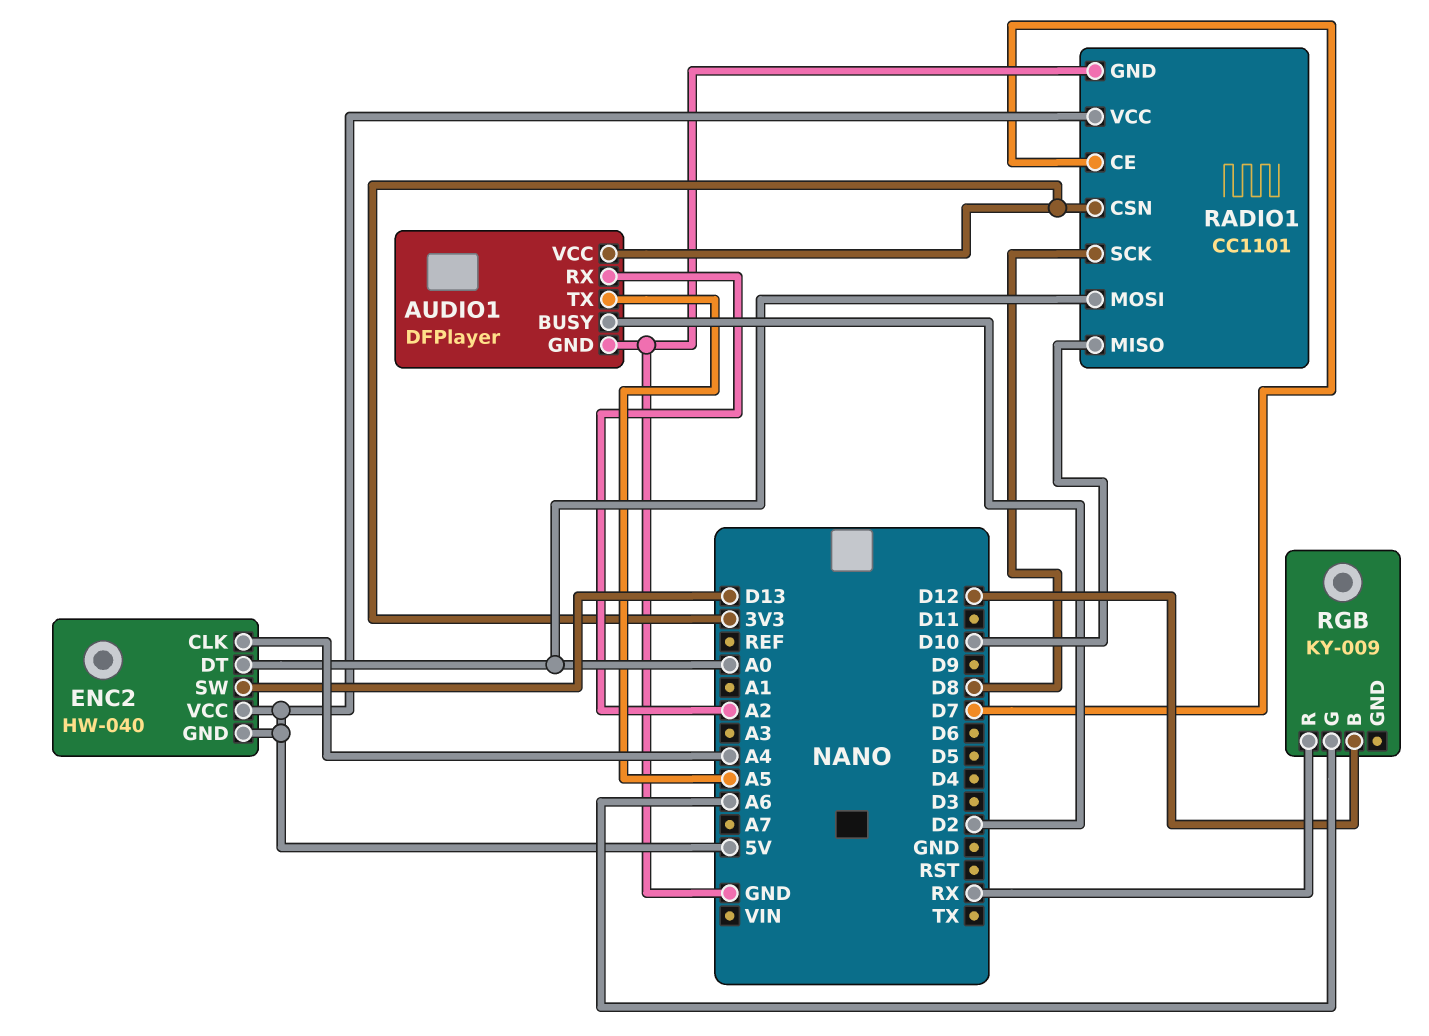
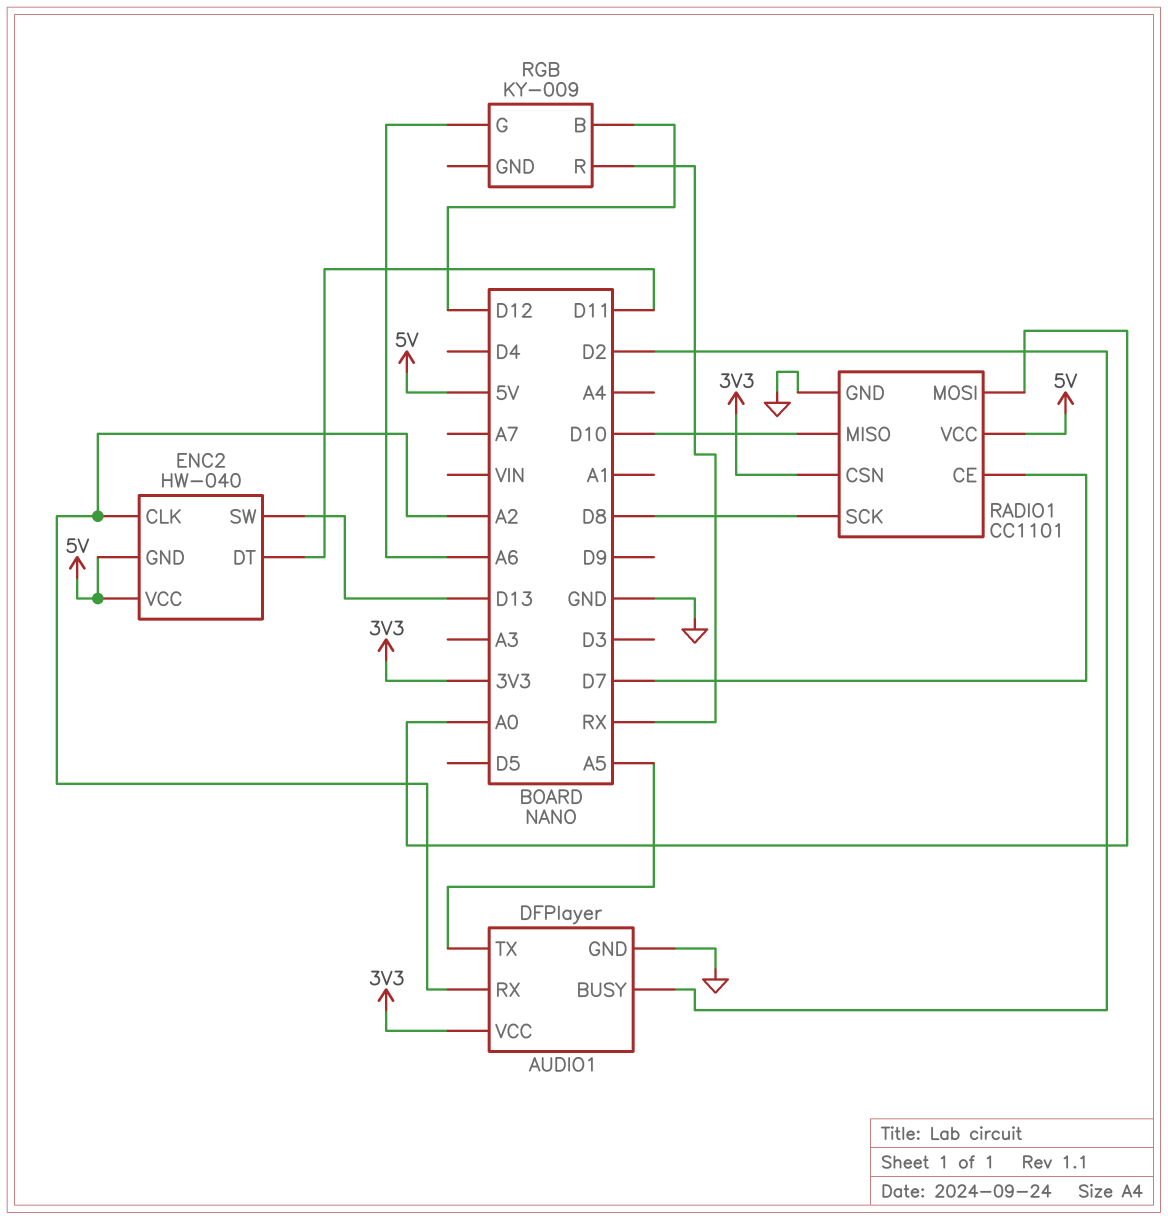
ENC2 pin CLK: A4 -> A2
ENC2 pin DT: A0 -> D11

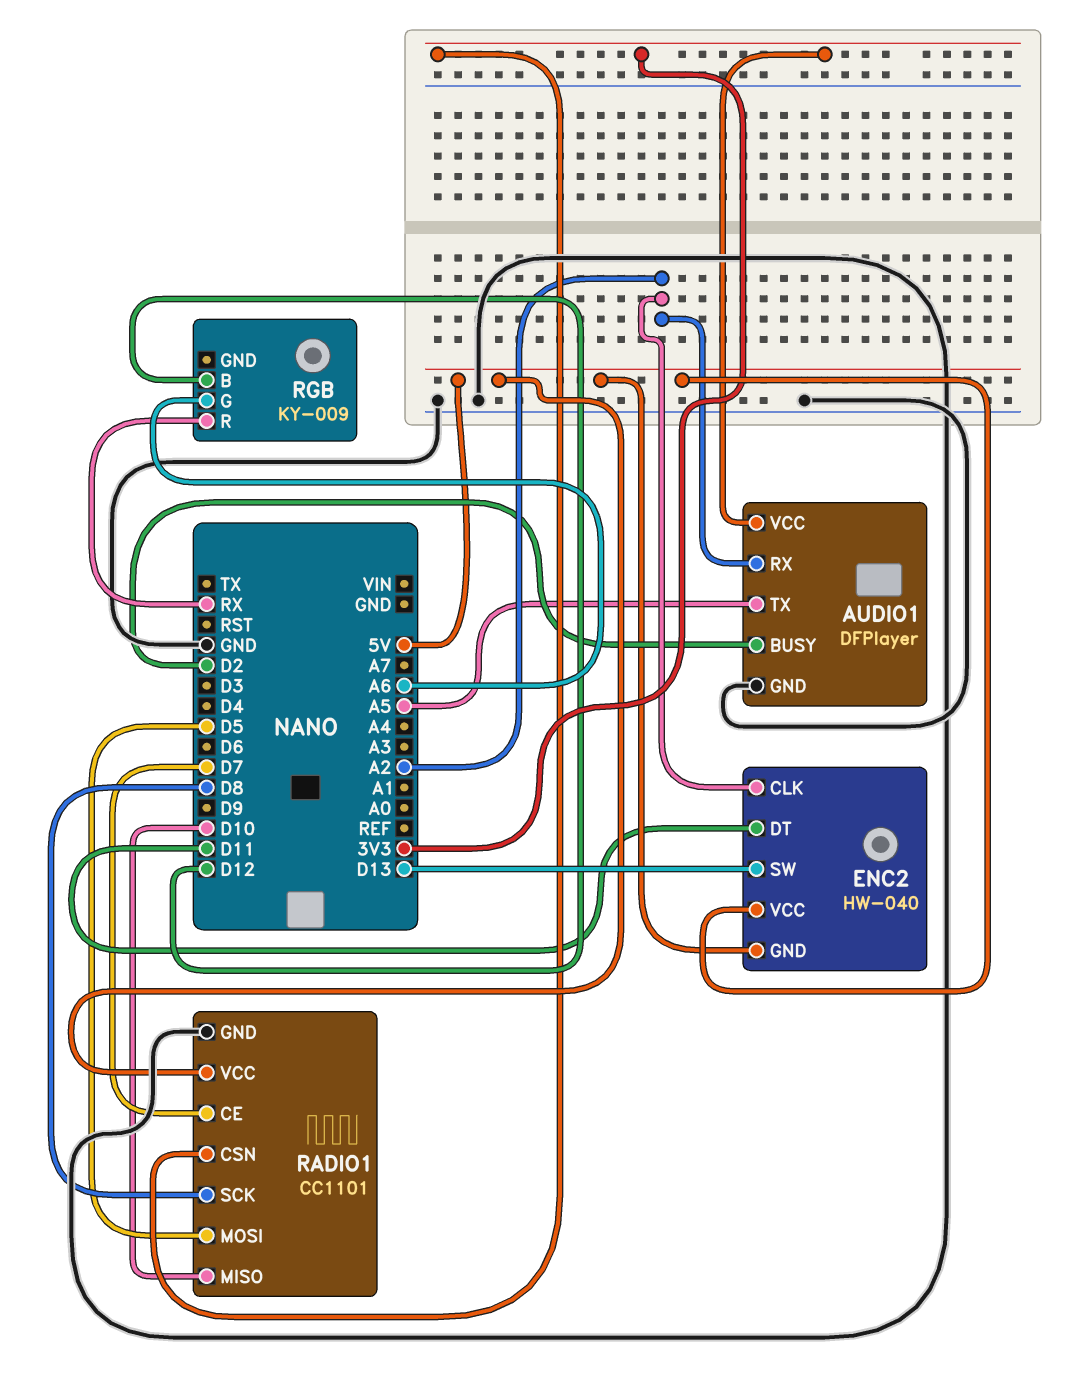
RADIO1 pin MOSI: A0 -> D5

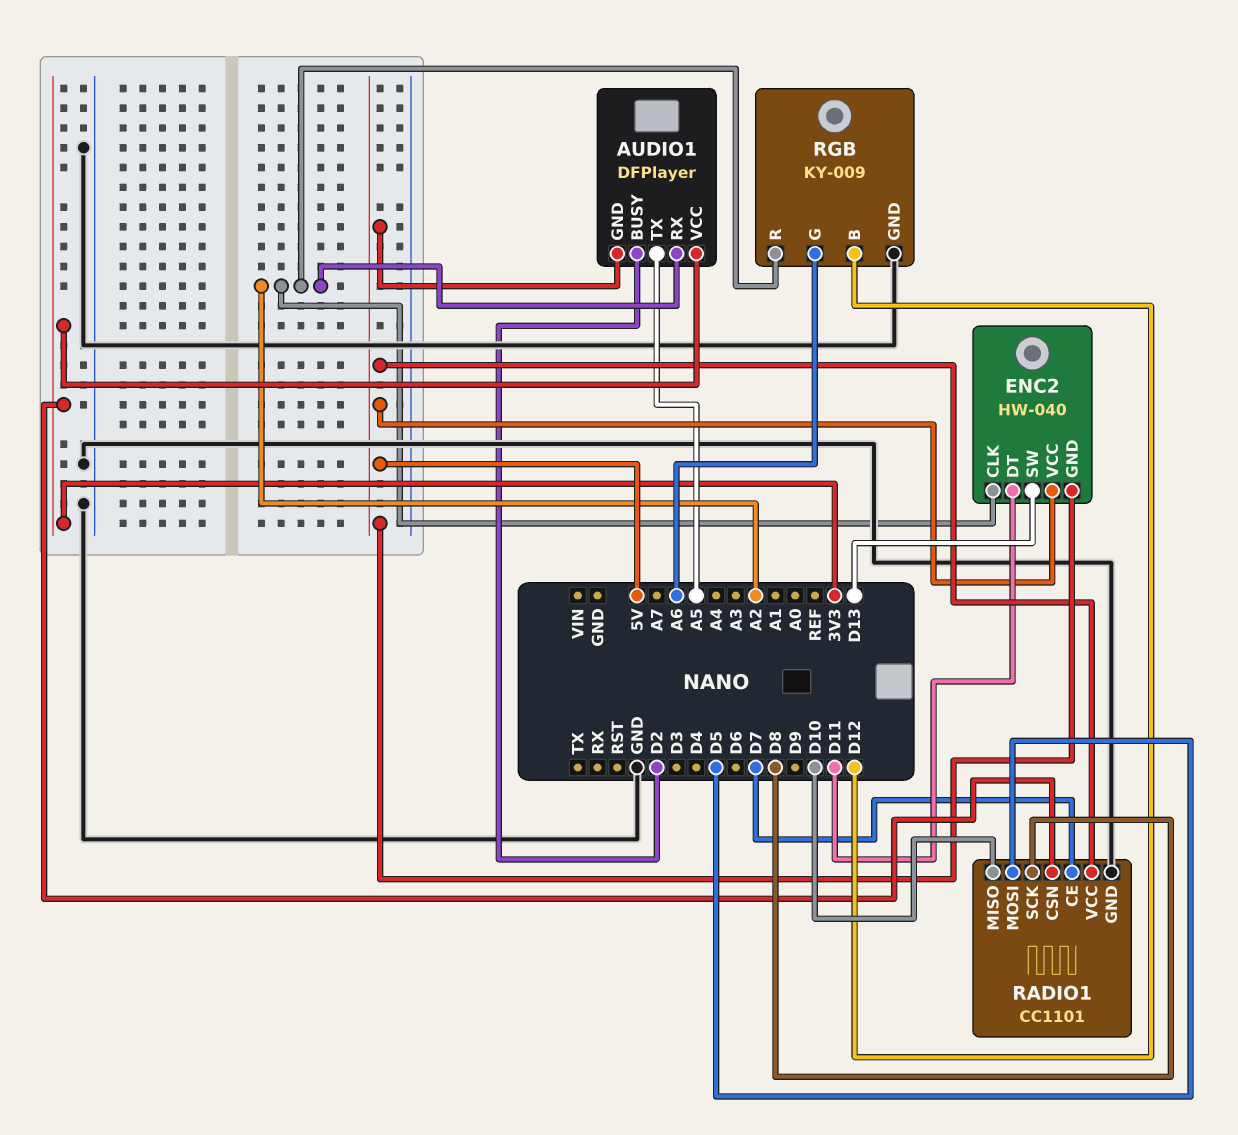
AUDIO1 pin GND: GND -> 5V
RGB pin GND: none -> GND
RGB pin R: RX -> A2

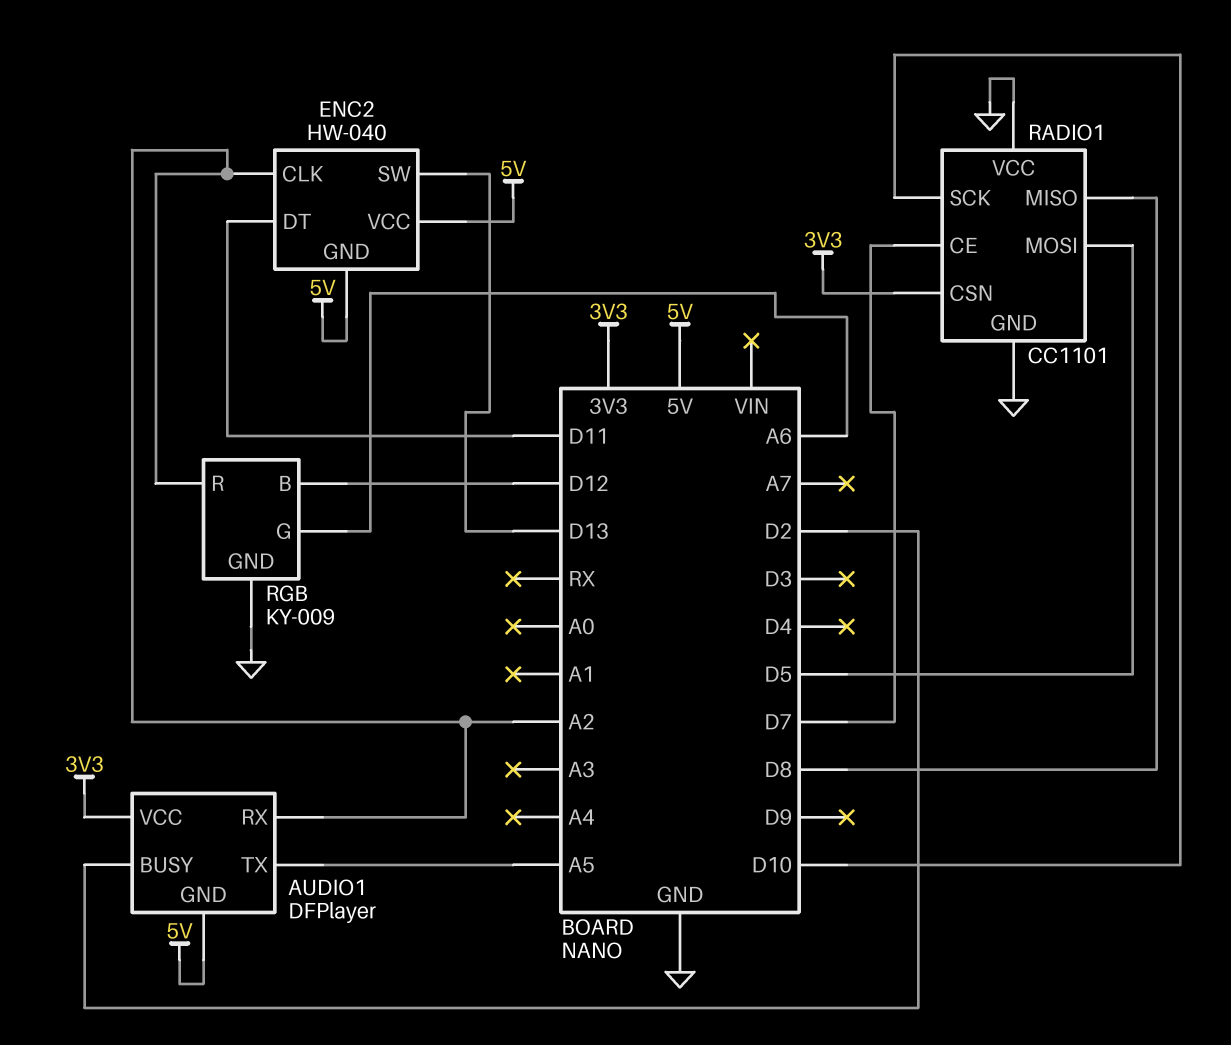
RADIO1 pin MISO: D10 -> D8
RADIO1 pin SCK: D8 -> D10
RADIO1 pin VCC: 5V -> GND

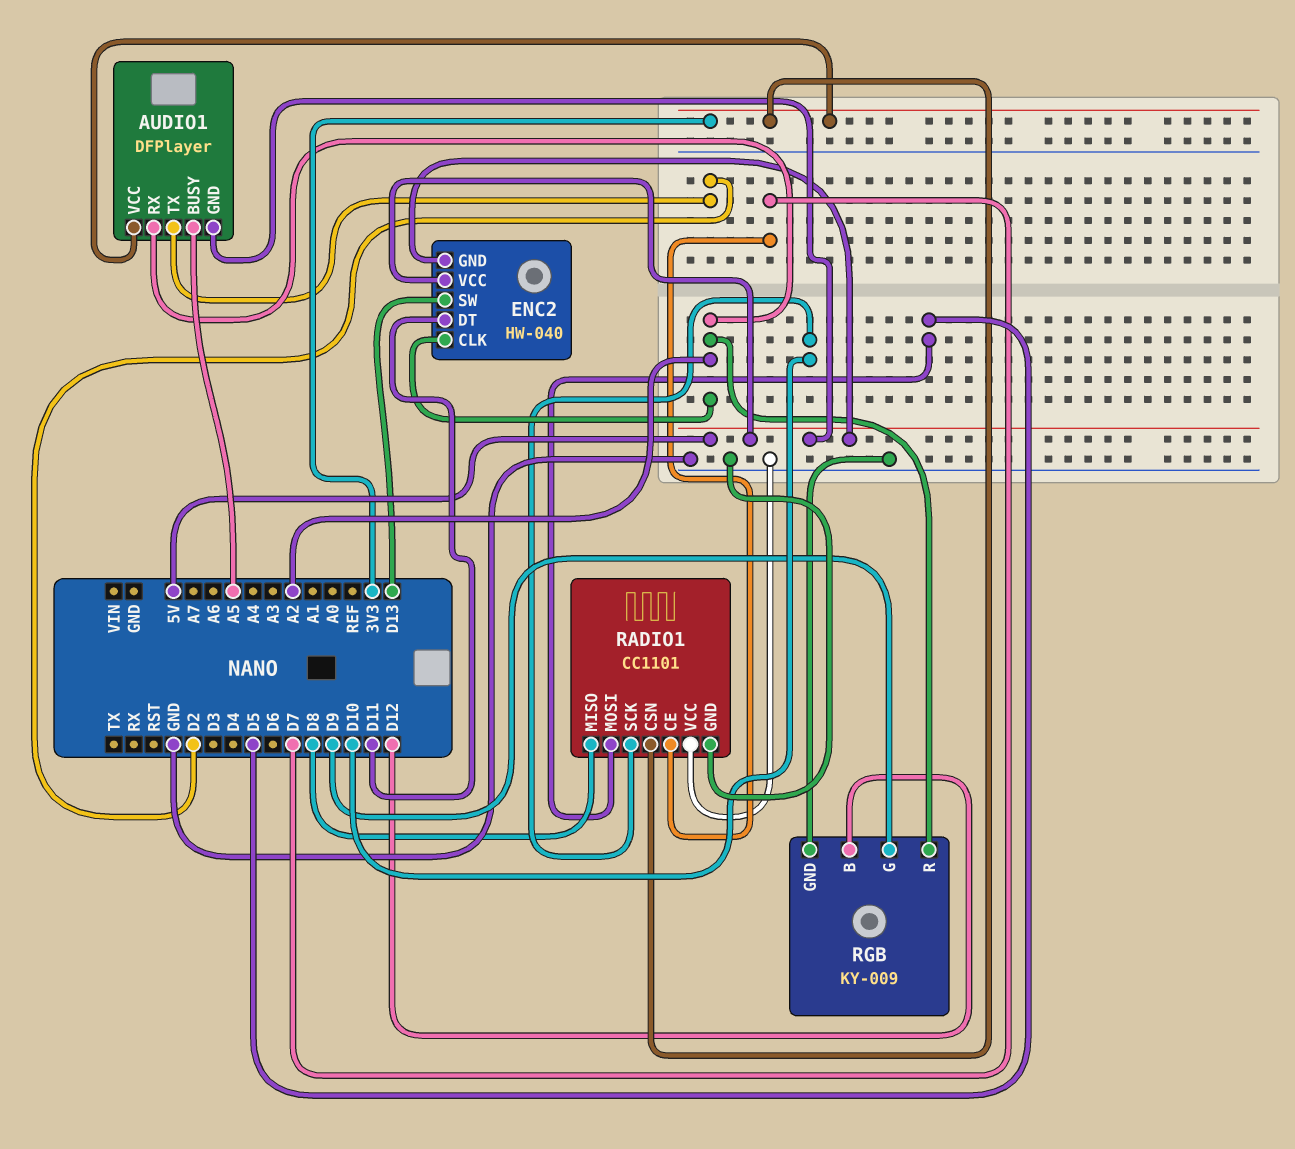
AUDIO1 pin BUSY: D2 -> A5
AUDIO1 pin TX: A5 -> D2
RGB pin G: A6 -> D9

